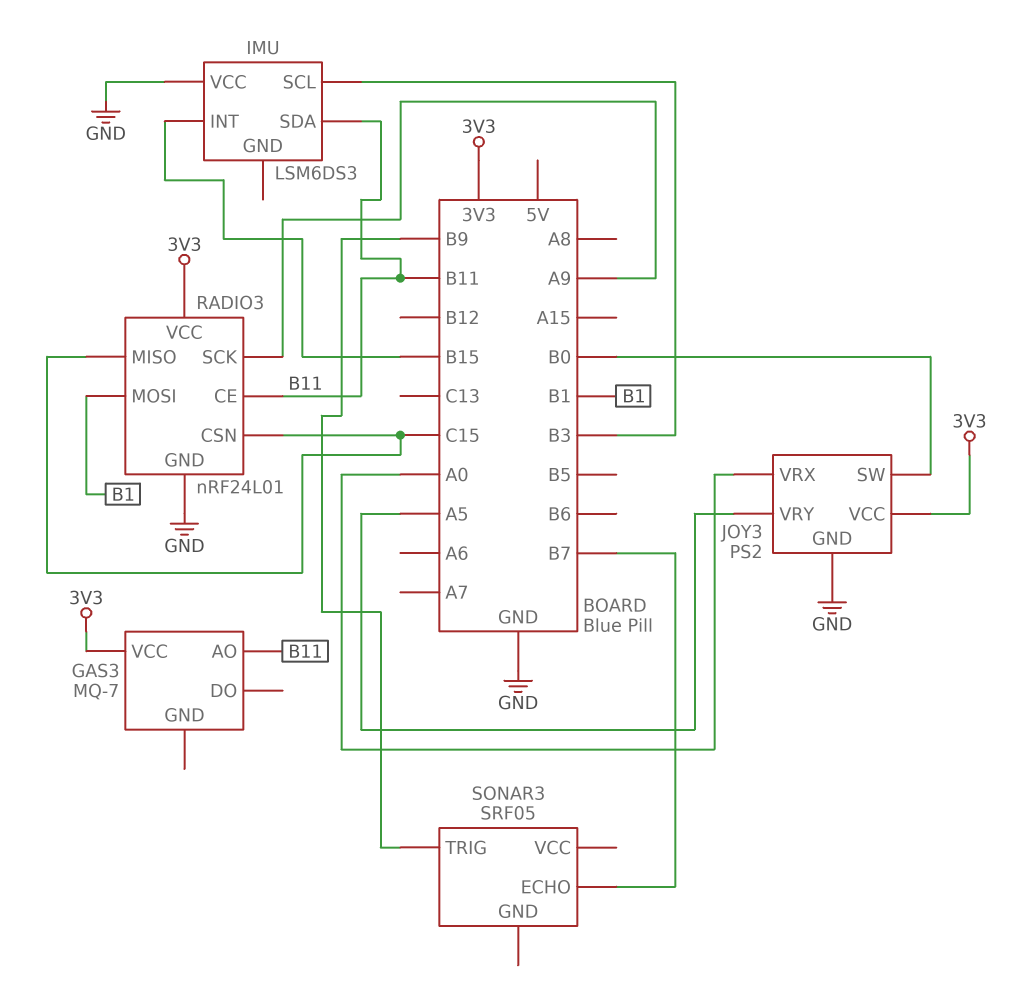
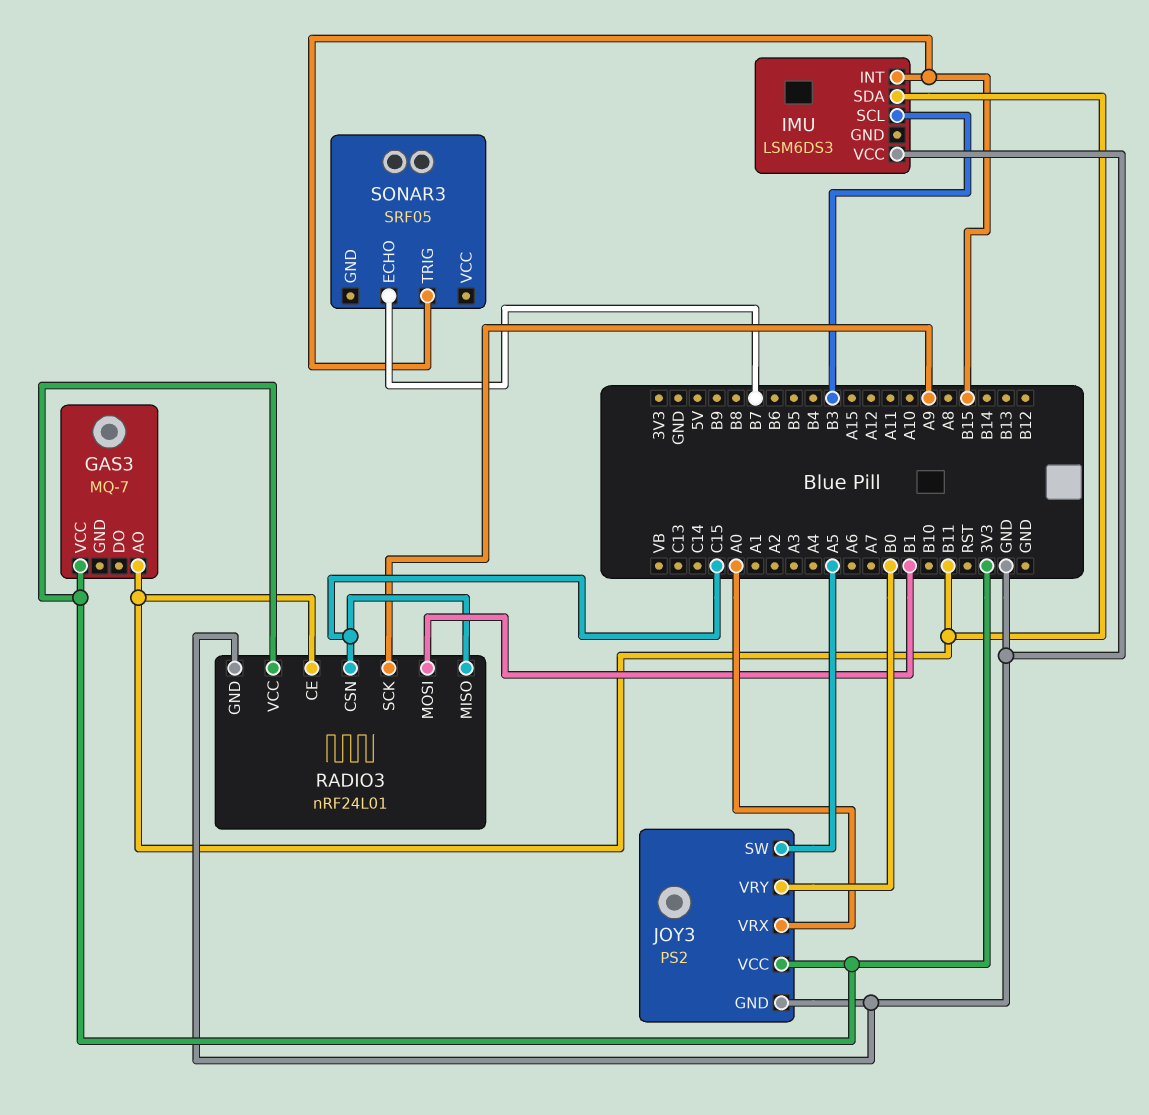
JOY3 pin SW: B0 -> A5
JOY3 pin VRY: A5 -> B0
SONAR3 pin TRIG: B9 -> B15

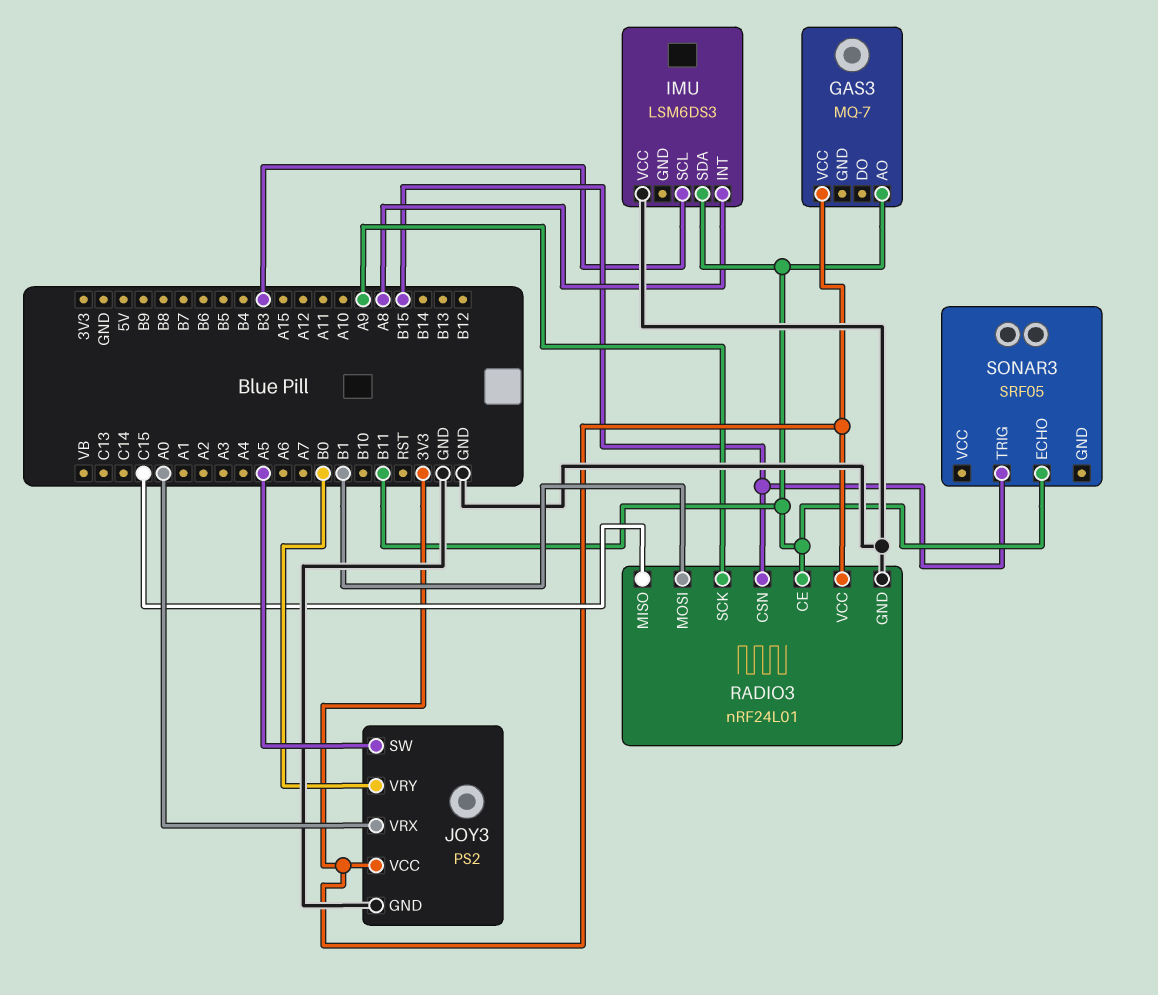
IMU pin INT: B15 -> A8
RADIO3 pin CSN: C15 -> B15
SONAR3 pin ECHO: B7 -> B11

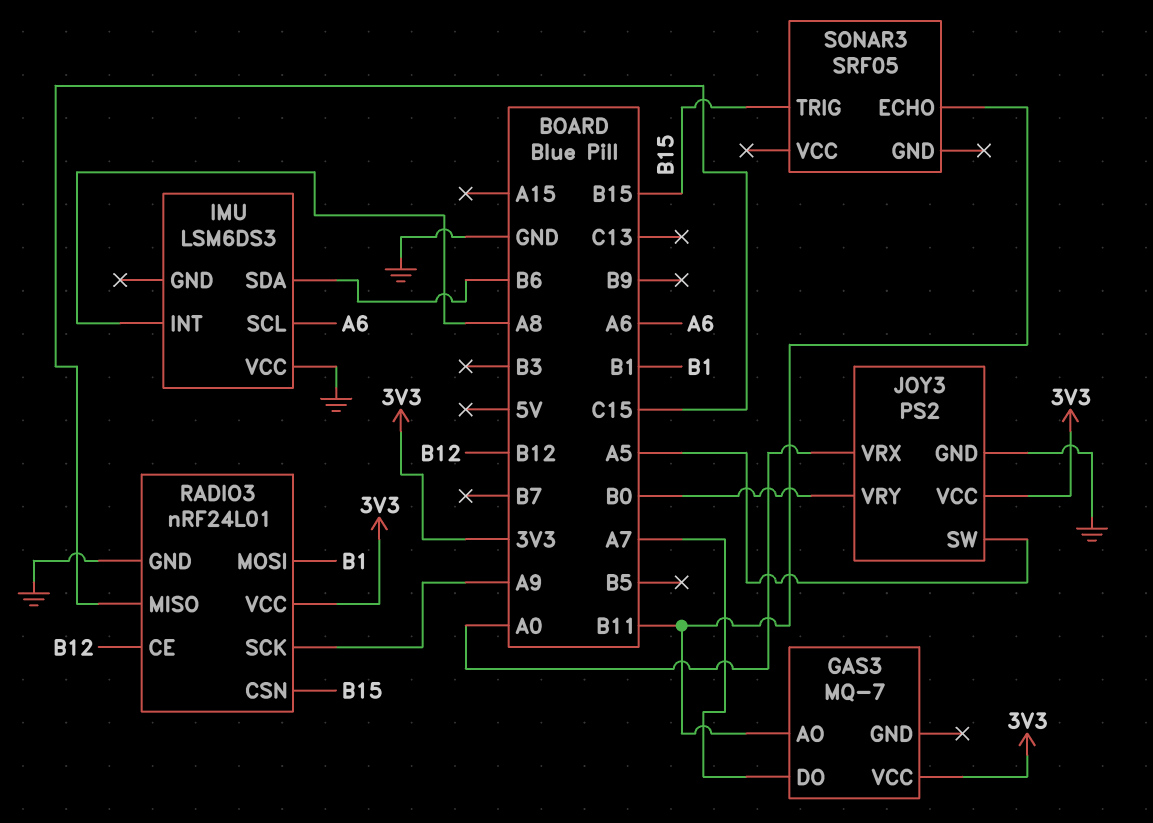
GAS3 pin DO: none -> A7
IMU pin SCL: B3 -> A6
IMU pin SDA: B11 -> B6
RADIO3 pin CE: B11 -> B12

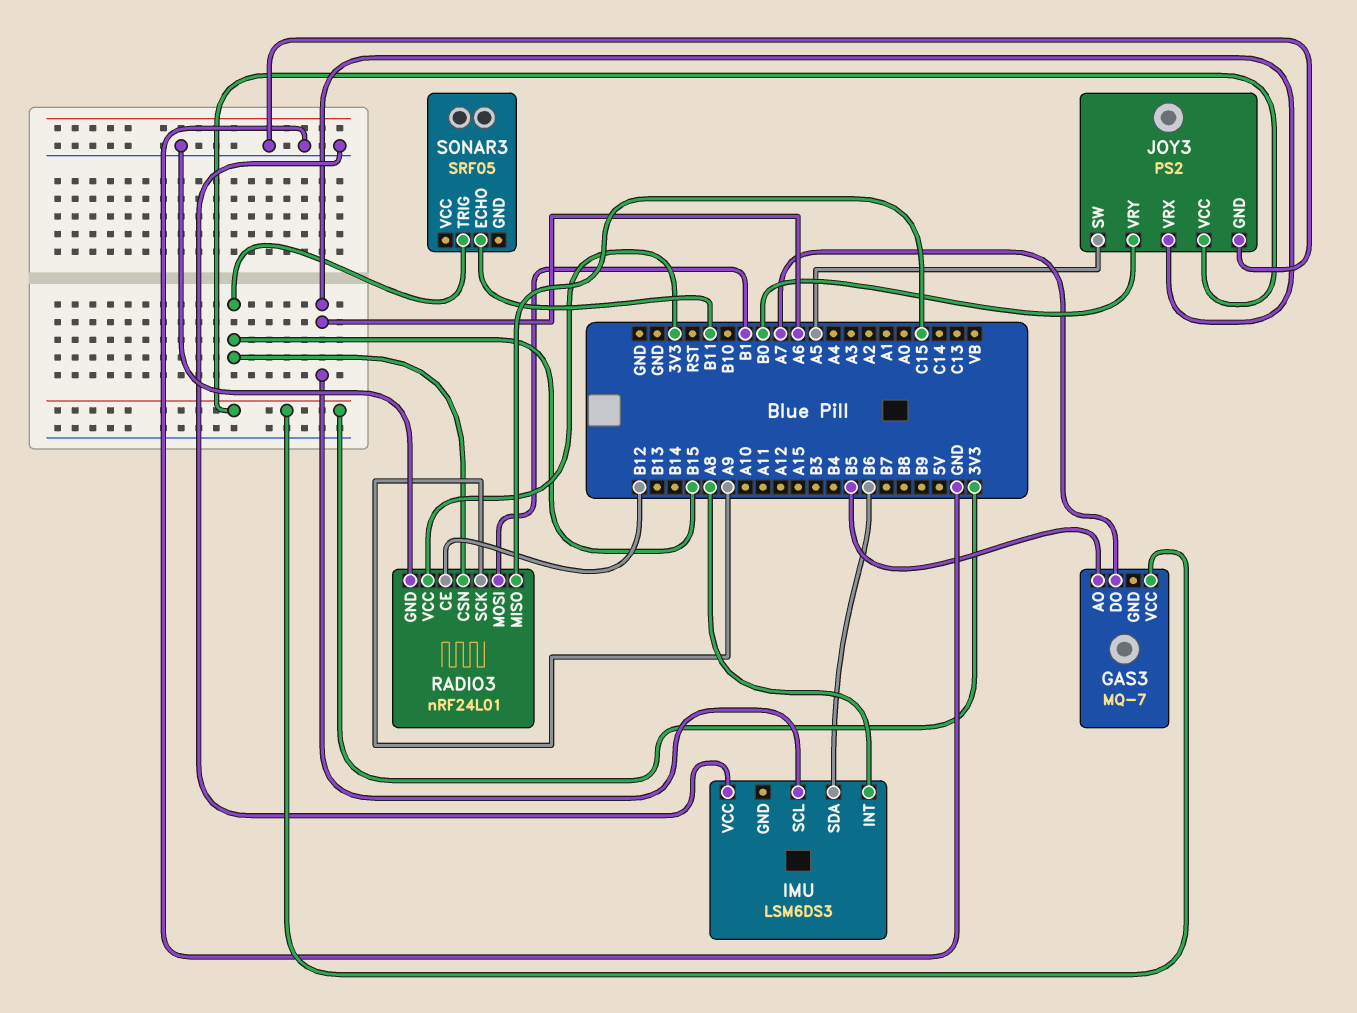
GAS3 pin AO: B11 -> B5
JOY3 pin VRX: A0 -> A6

